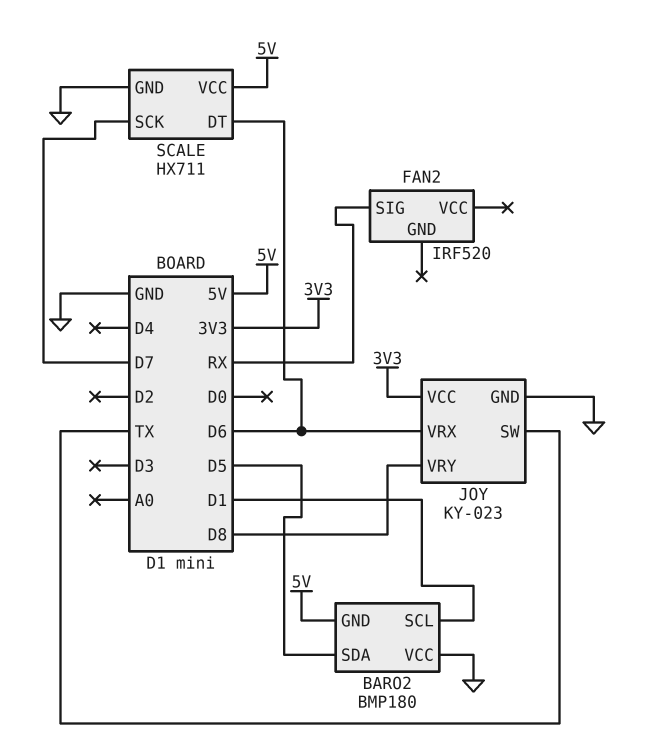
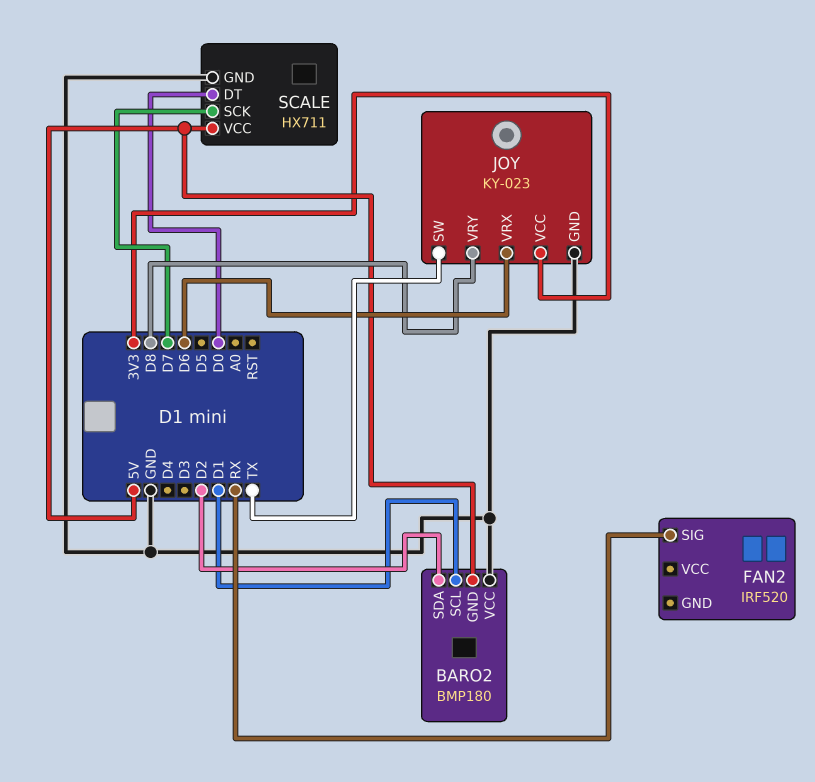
BARO2 pin SDA: D5 -> D2
SCALE pin DT: D6 -> D0

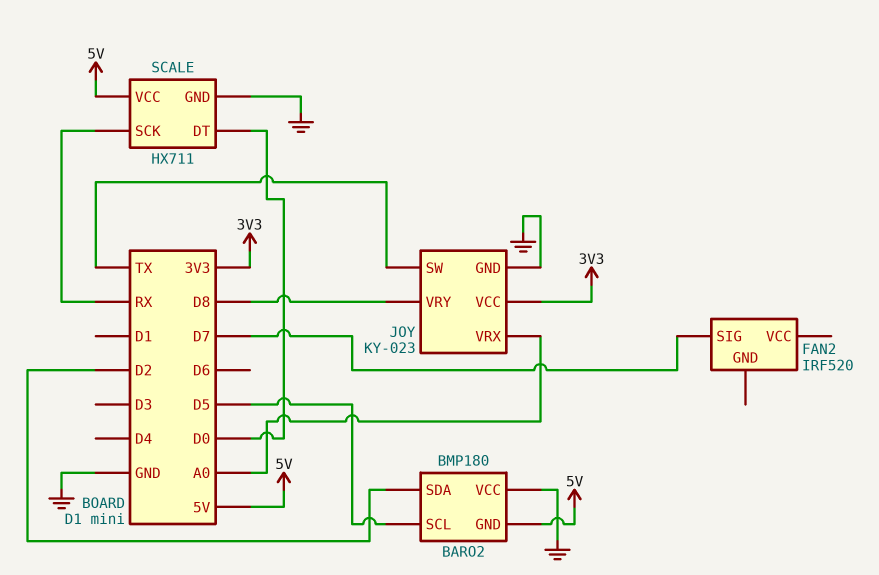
BARO2 pin SCL: D1 -> D5
FAN2 pin SIG: RX -> D7
JOY pin VRX: D6 -> A0
SCALE pin SCK: D7 -> RX

